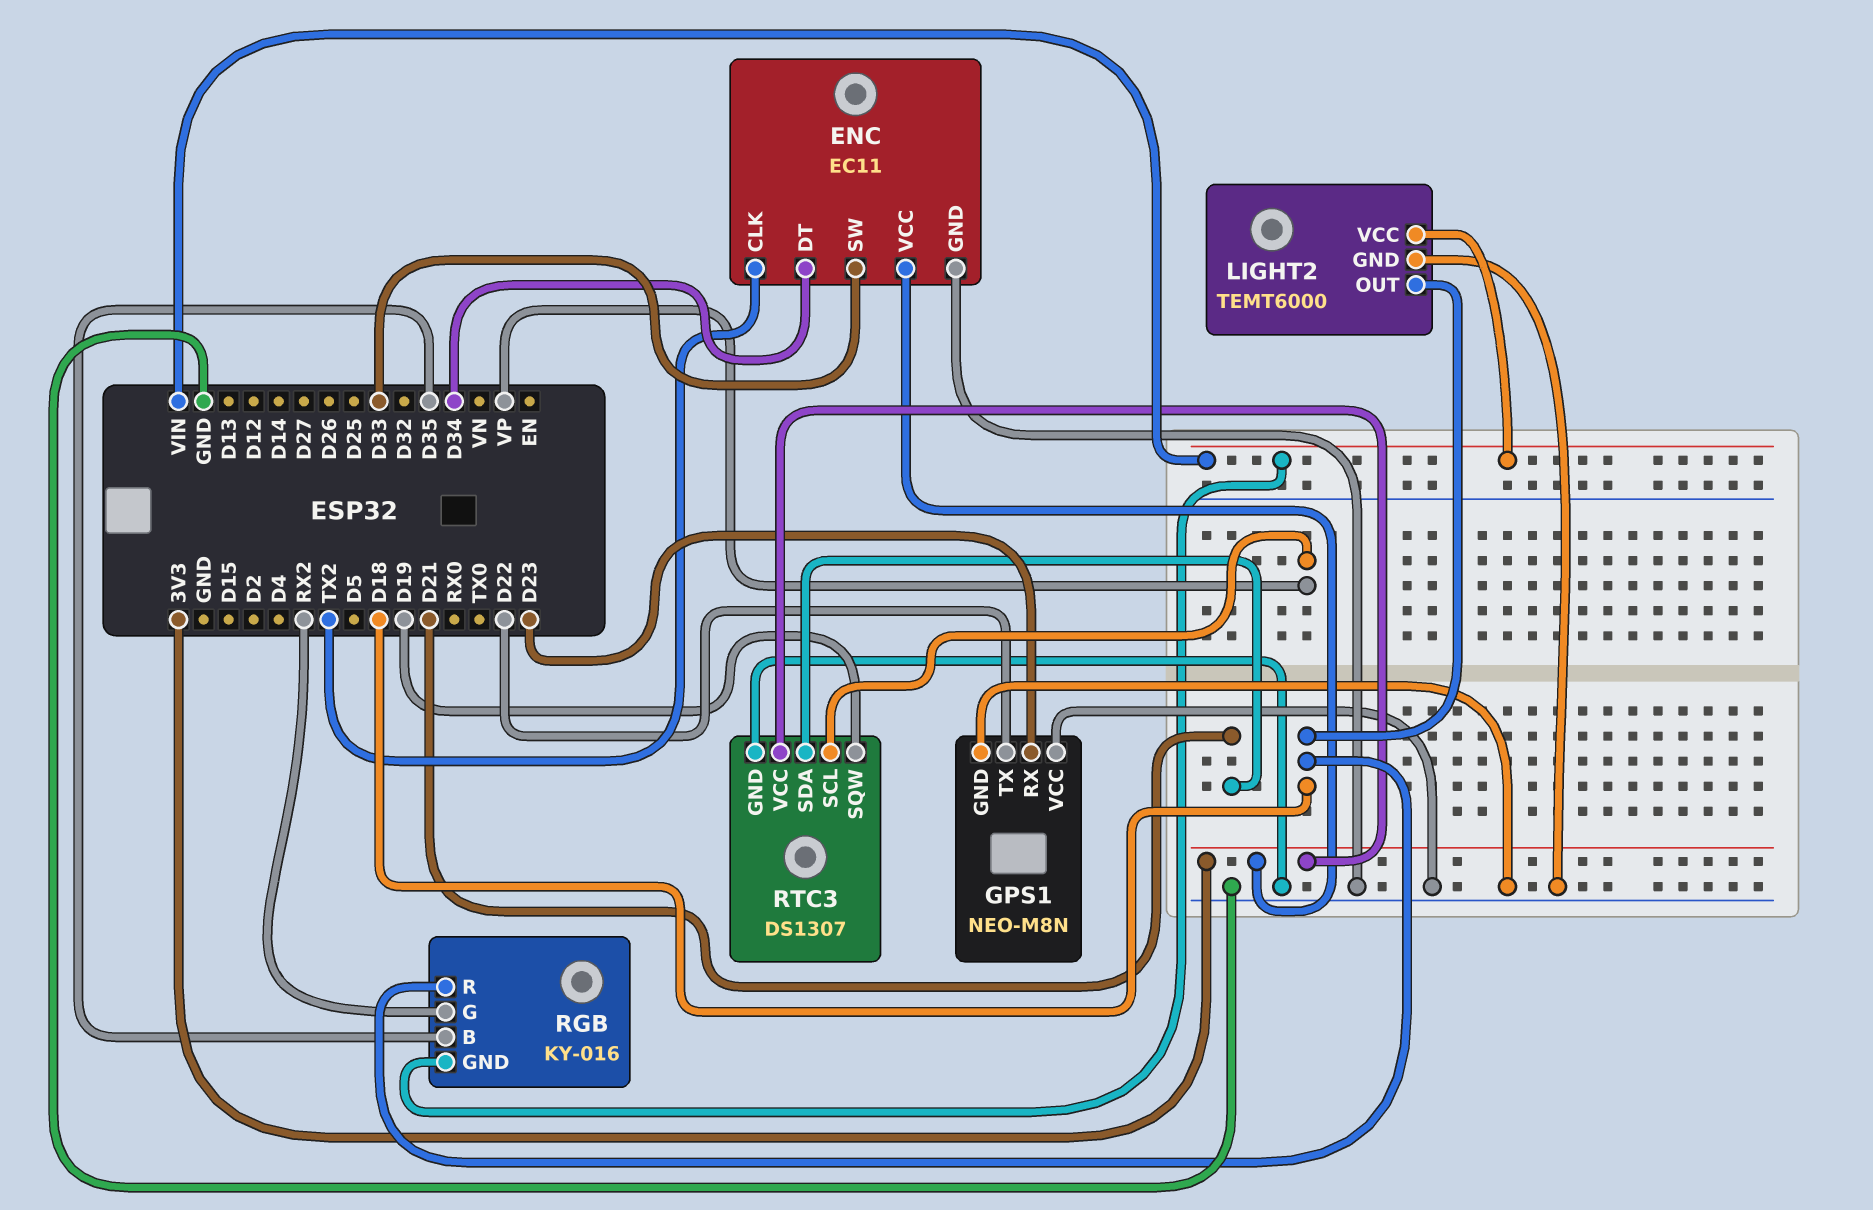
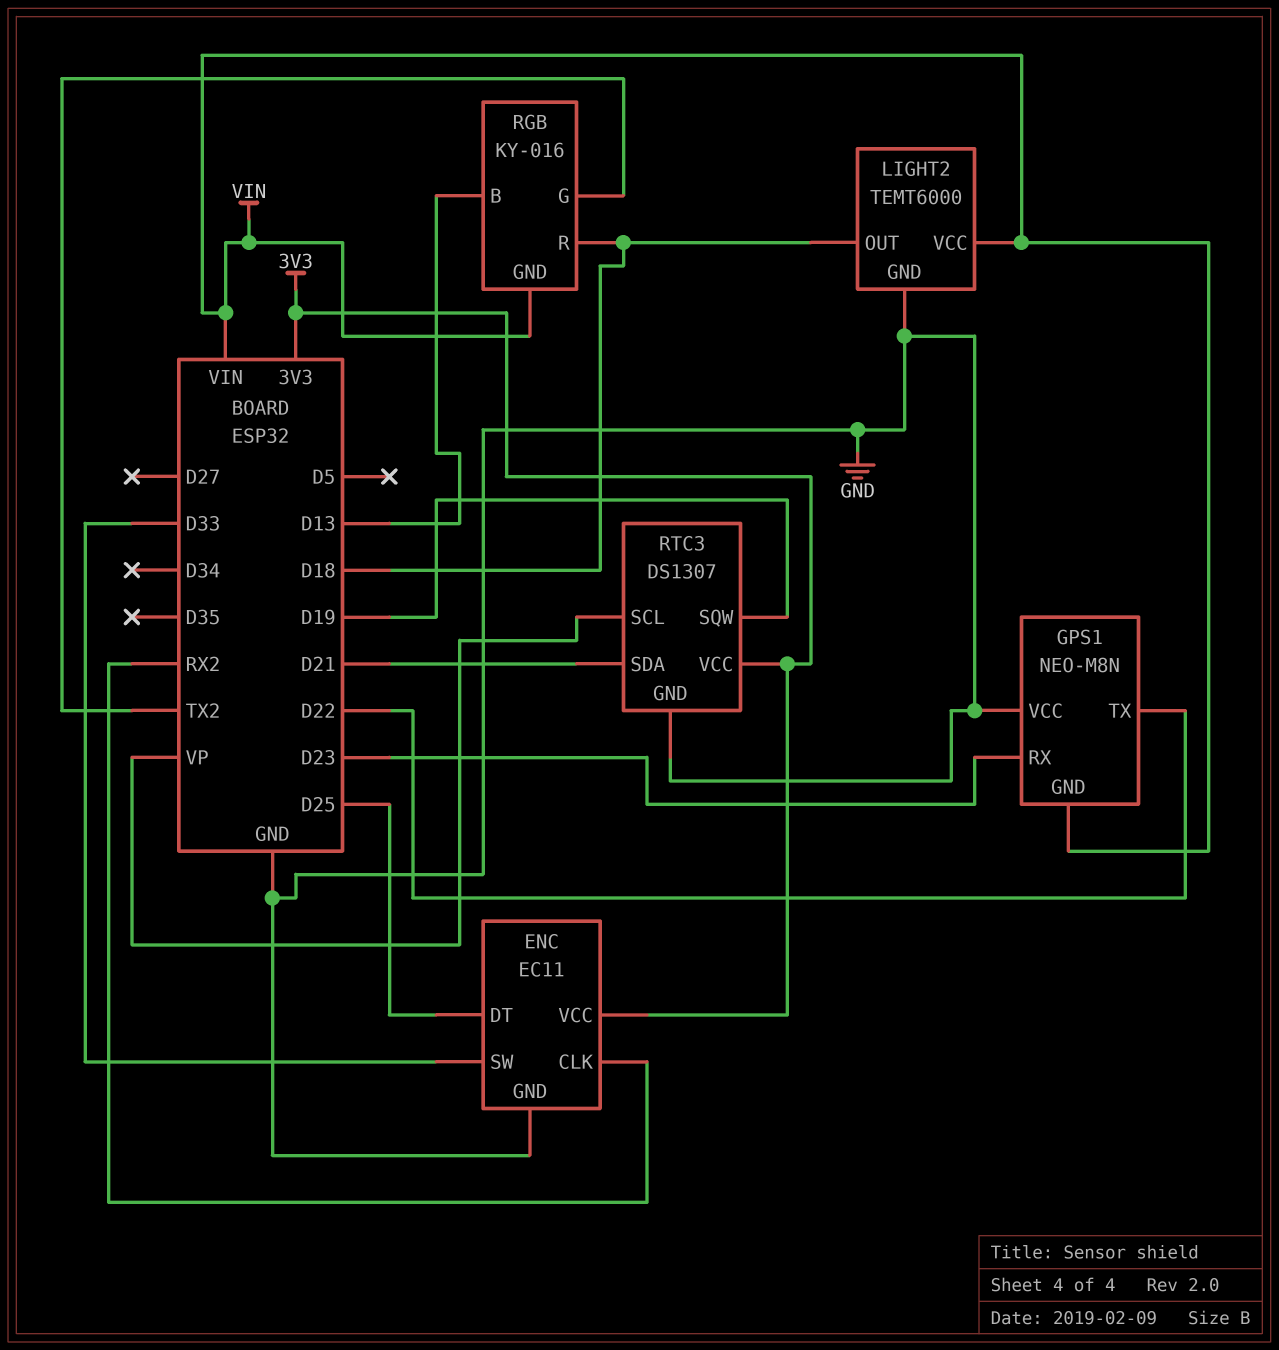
ENC pin CLK: TX2 -> RX2
ENC pin DT: D34 -> D25
GPS1 pin GND: GND -> VIN
RGB pin B: D35 -> D13
RGB pin G: RX2 -> TX2

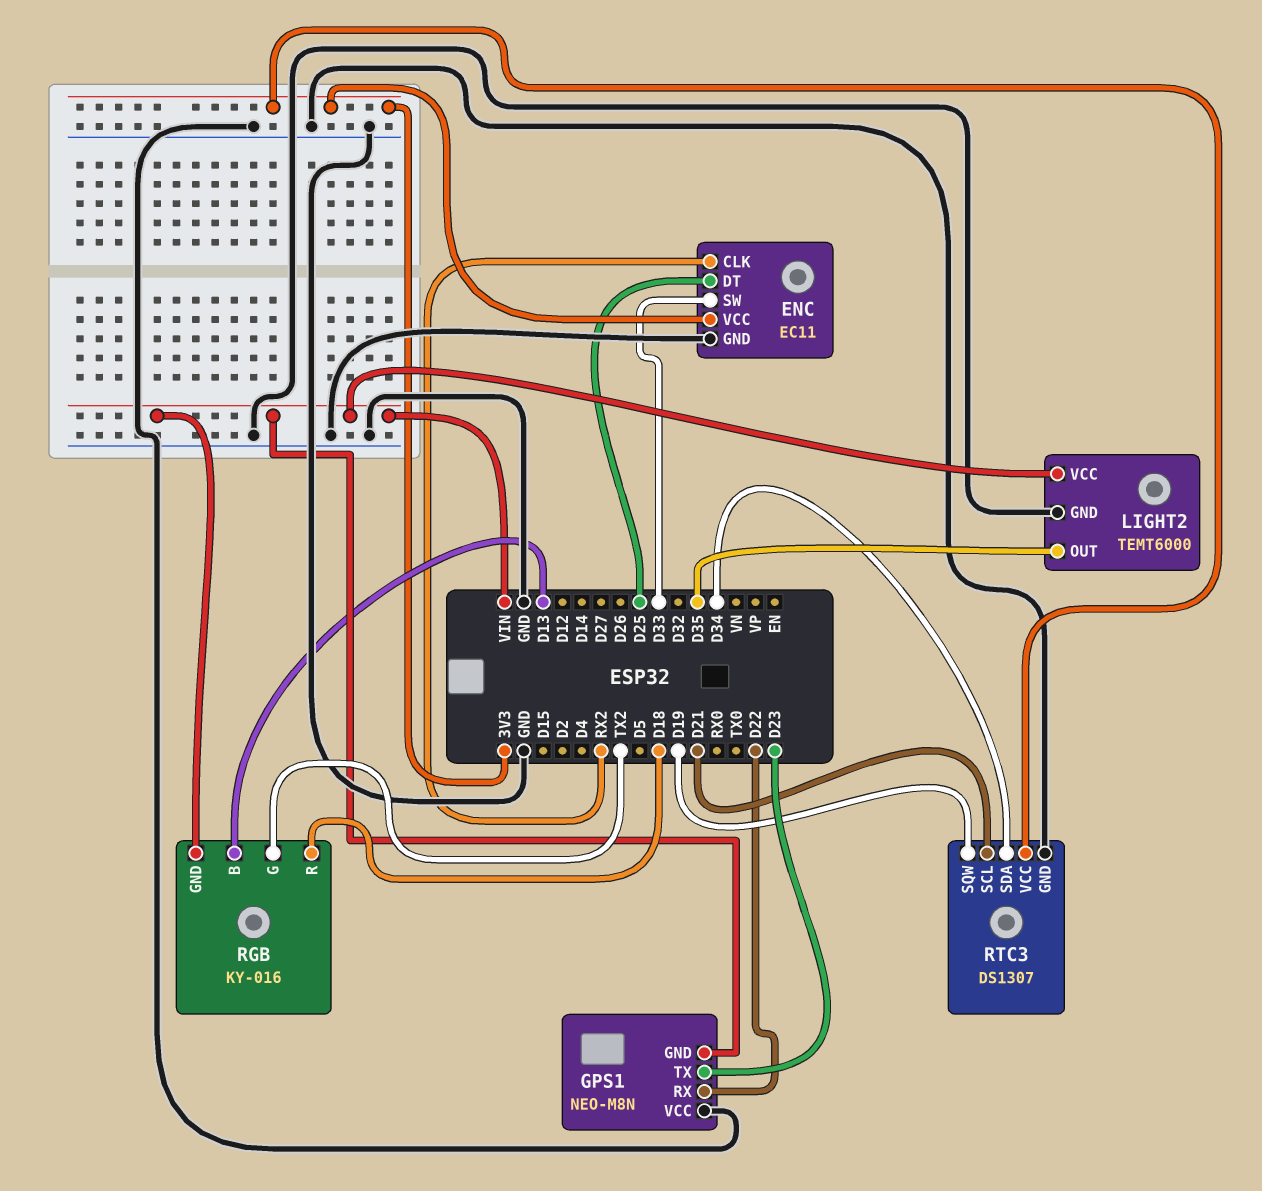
GPS1 pin RX: D23 -> D22
GPS1 pin TX: D22 -> D23
LIGHT2 pin OUT: D18 -> D35
RTC3 pin SCL: VP -> D21
RTC3 pin SDA: D21 -> D34

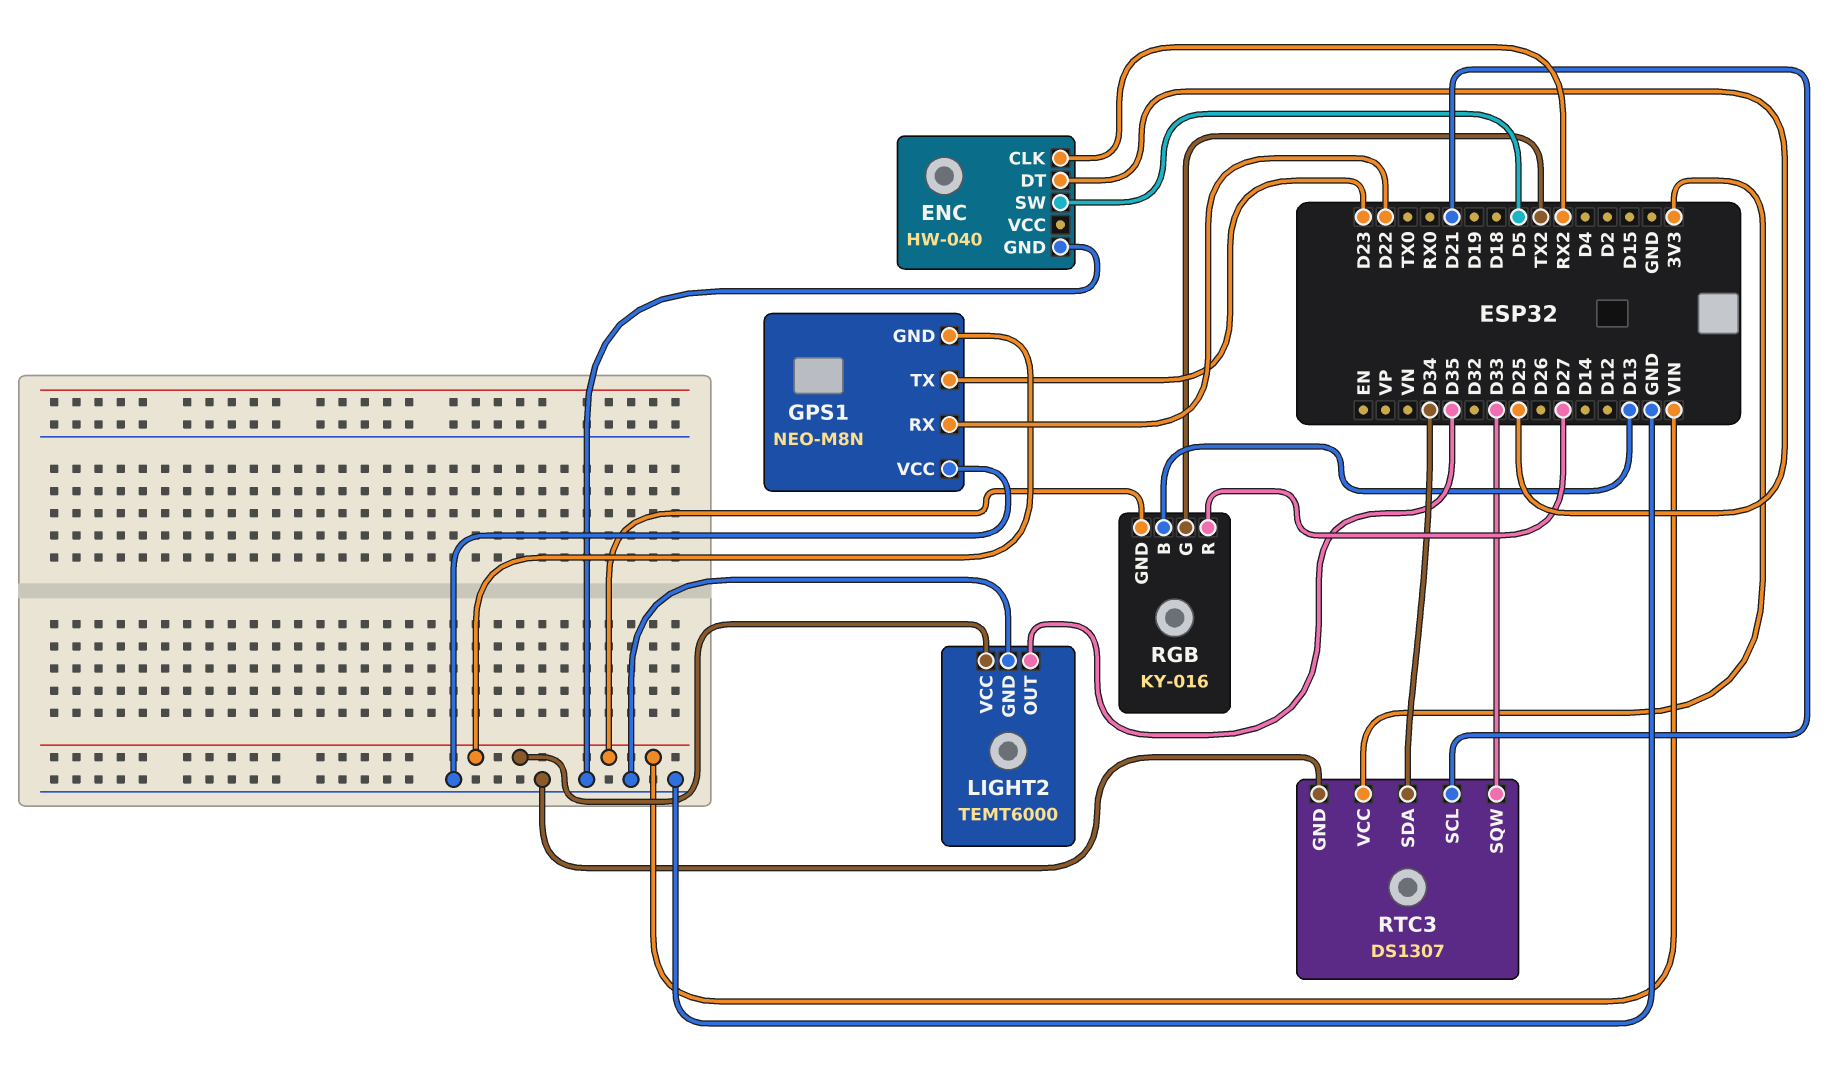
ENC: EC11 -> HW-040
ENC pin SW: D33 -> D5
ENC pin VCC: 3V3 -> none
RGB pin R: D18 -> D27
RTC3 pin SQW: D19 -> D33

